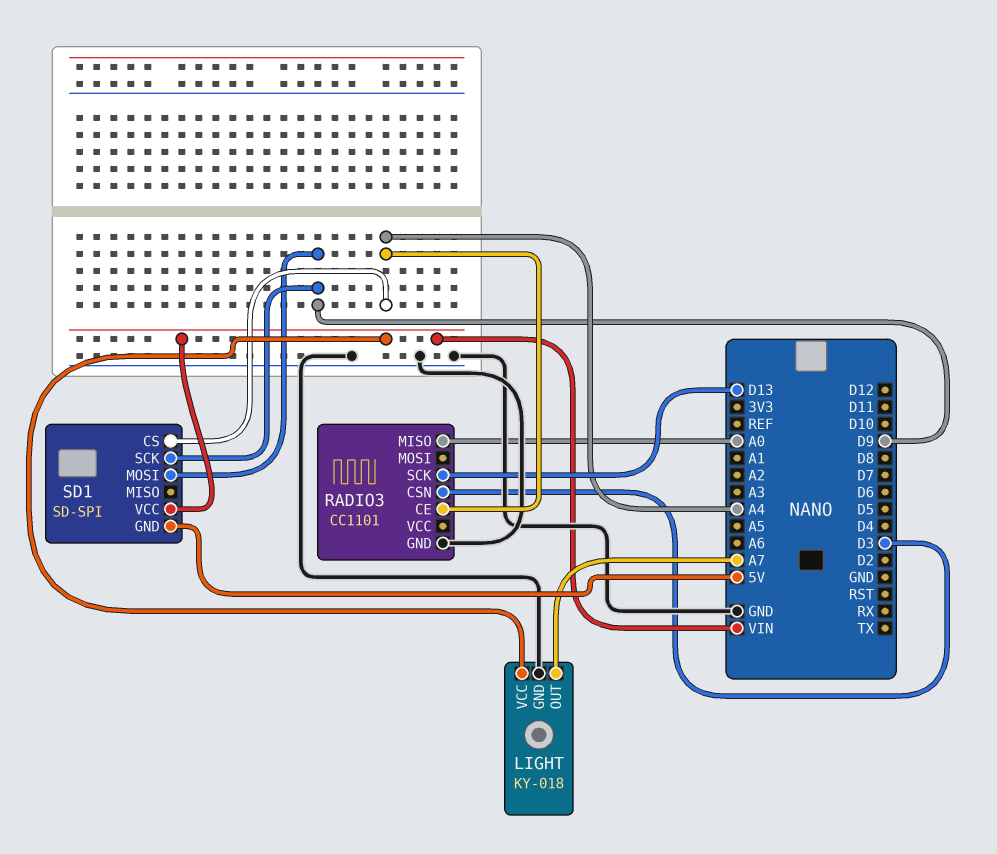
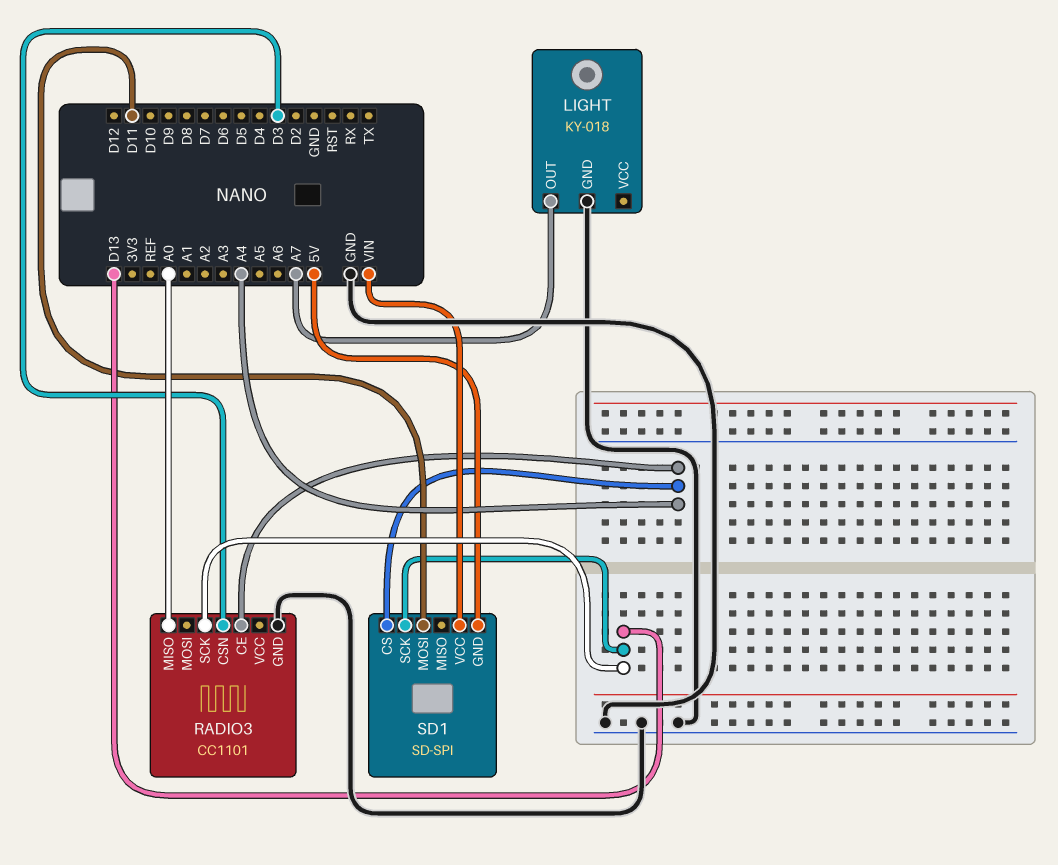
LIGHT pin VCC: VIN -> none
SD1 pin MOSI: D9 -> D11
SD1 pin SCK: D9 -> D13

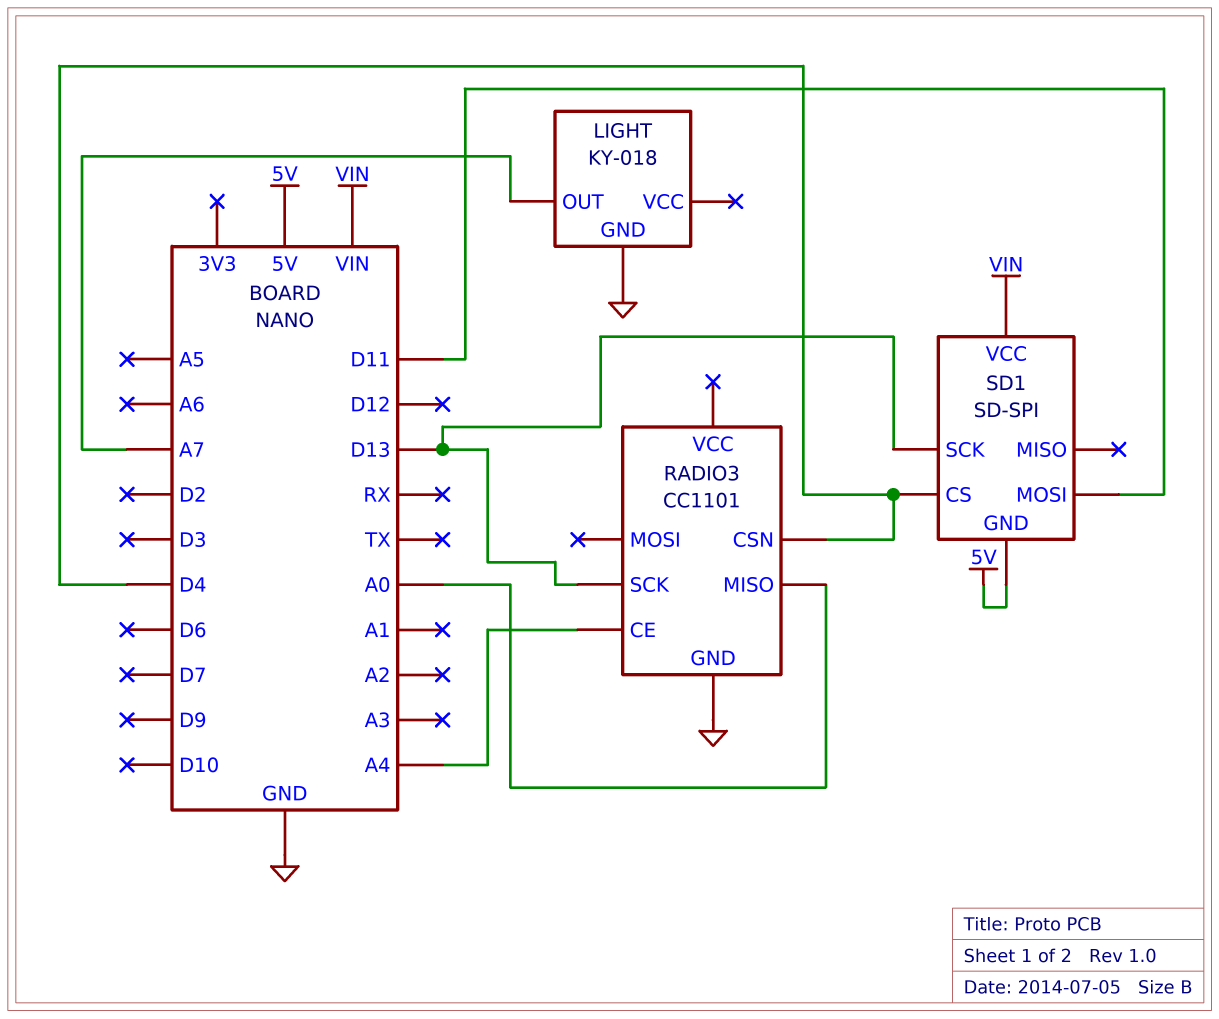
RADIO3 pin CSN: D3 -> D4
SD1 pin CS: A4 -> D4

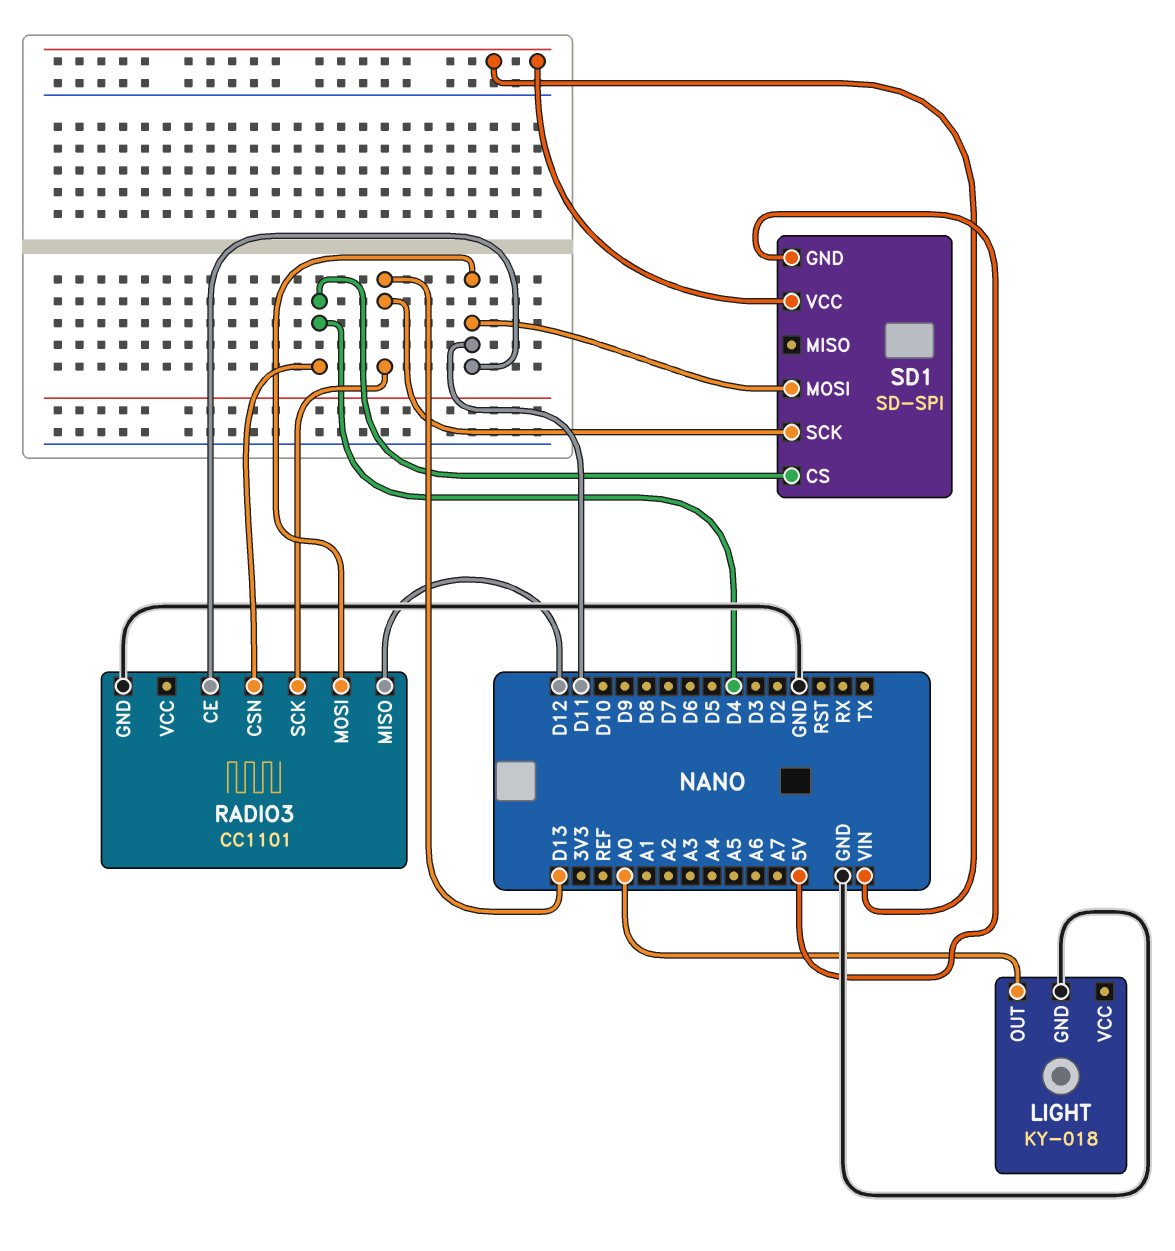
LIGHT pin OUT: A7 -> A0
RADIO3 pin CE: A4 -> D11
RADIO3 pin MISO: A0 -> D12
RADIO3 pin MOSI: none -> D11

